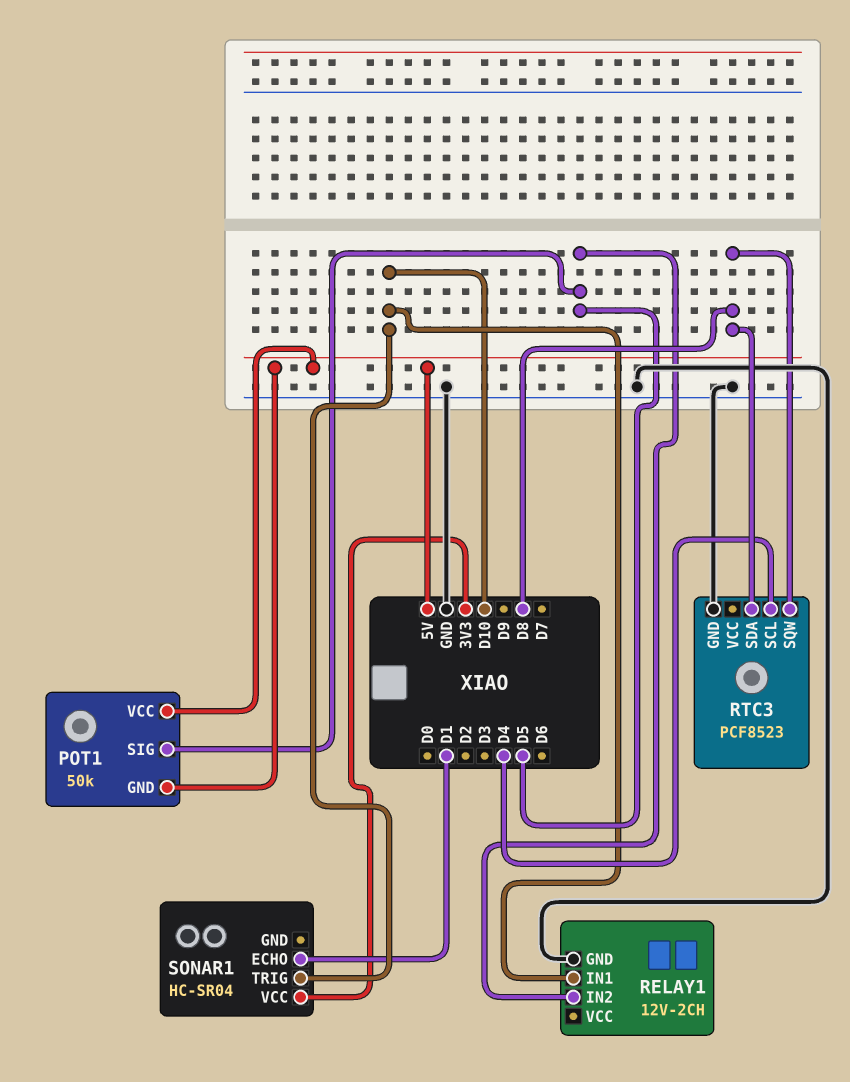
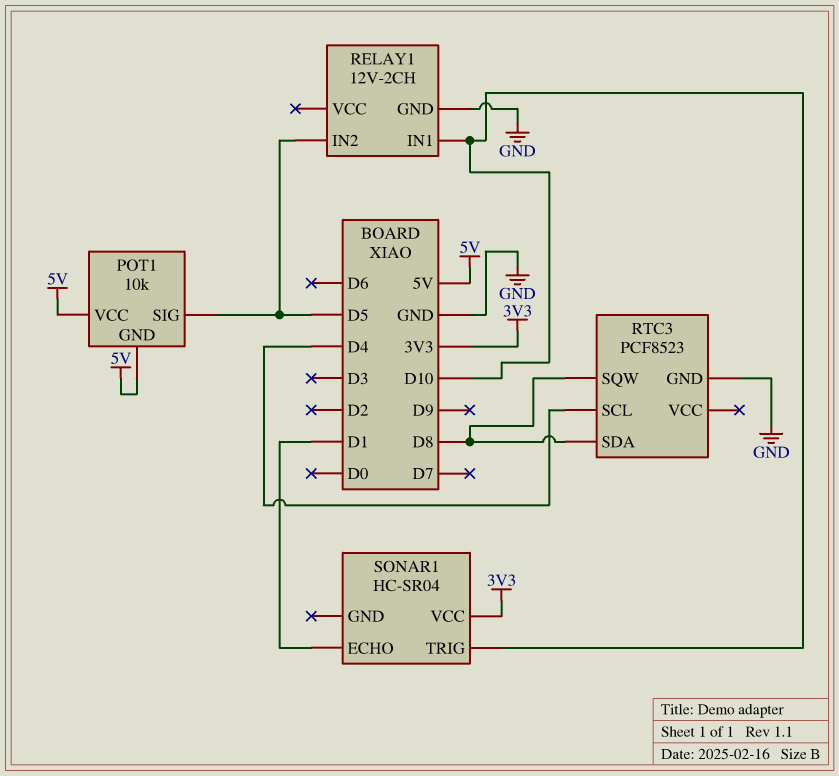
POT1: 50k -> 10k

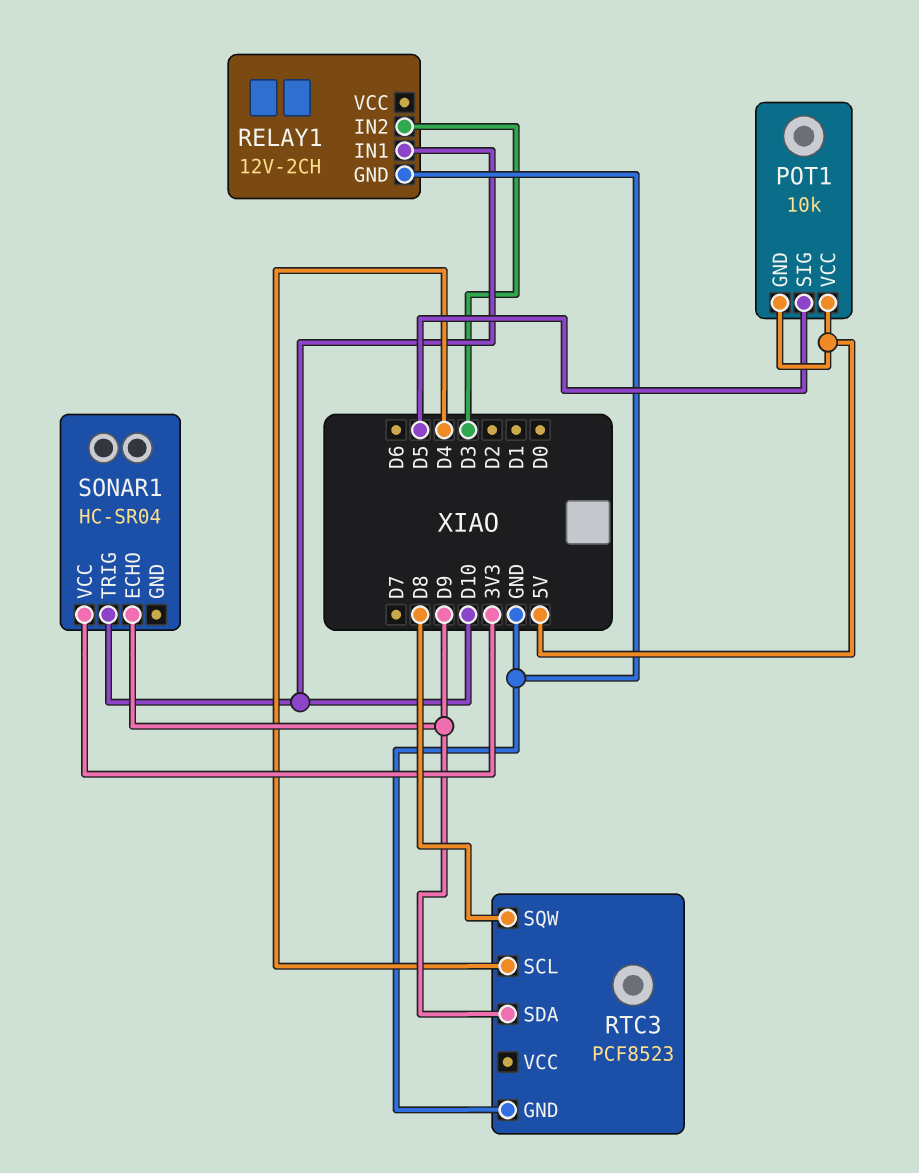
RELAY1 pin IN2: D5 -> D3
RTC3 pin SDA: D8 -> D9
SONAR1 pin ECHO: D1 -> D9

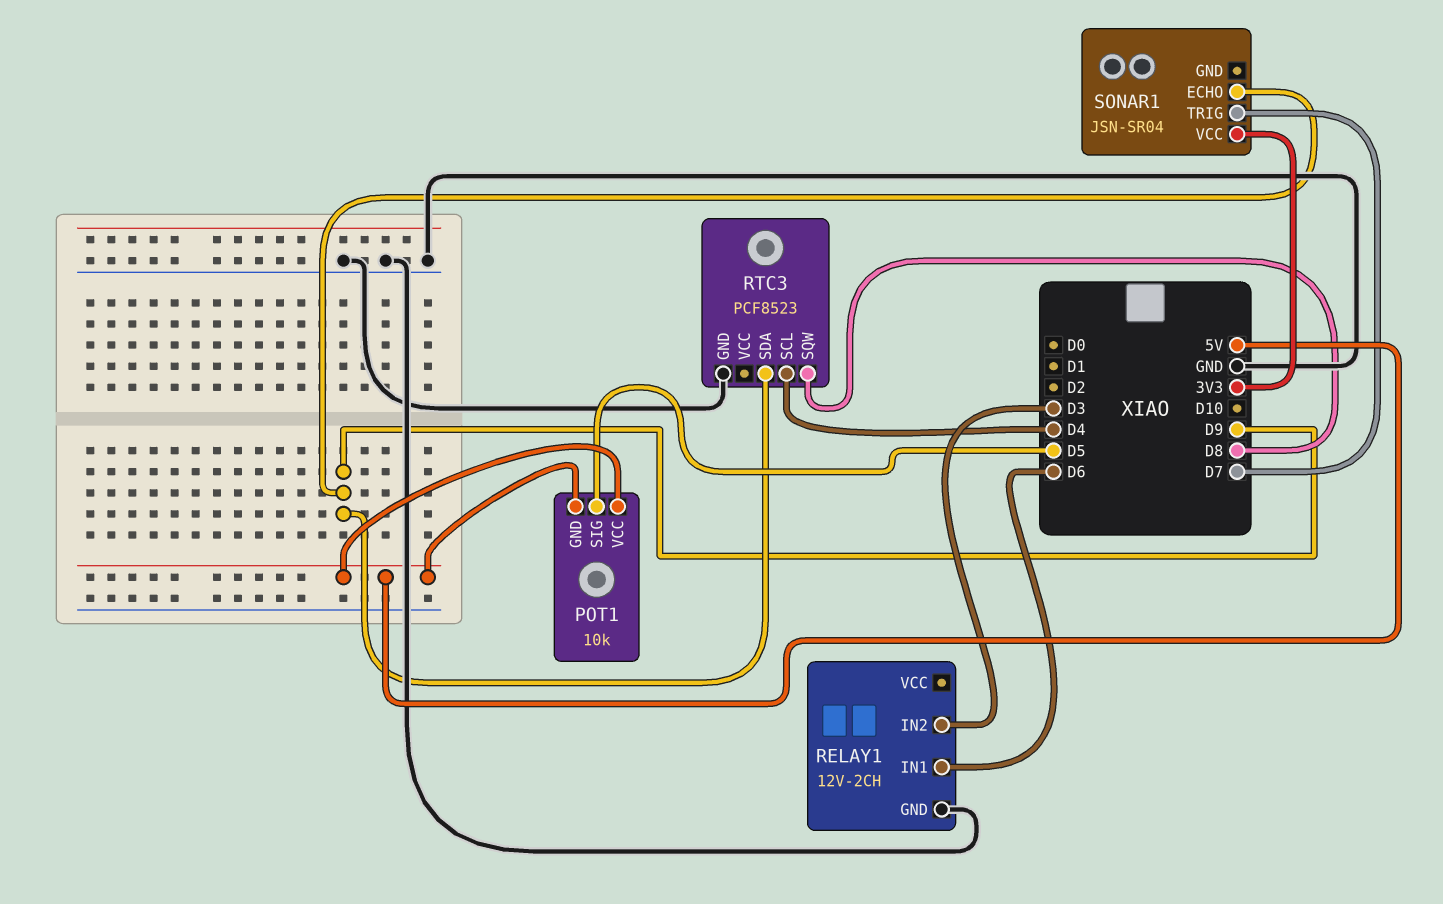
RELAY1 pin IN1: D10 -> D6
SONAR1: HC-SR04 -> JSN-SR04
SONAR1 pin TRIG: D10 -> D7

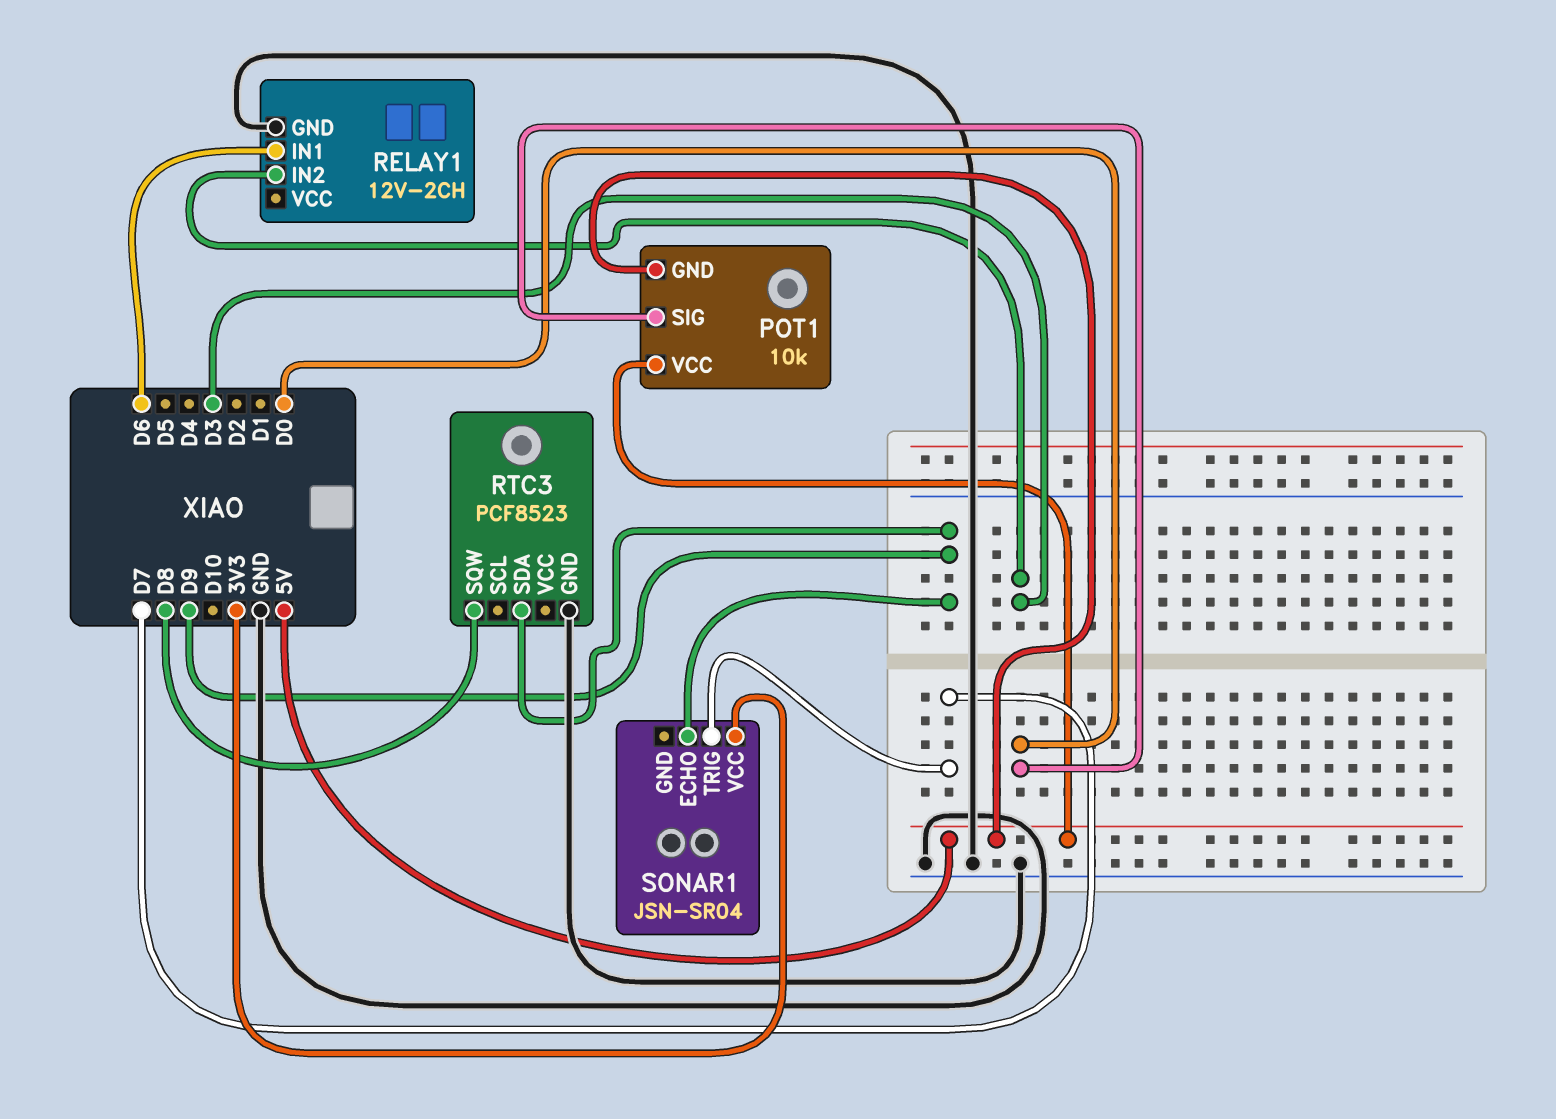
POT1 pin SIG: D5 -> D0
RTC3 pin SCL: D4 -> none

